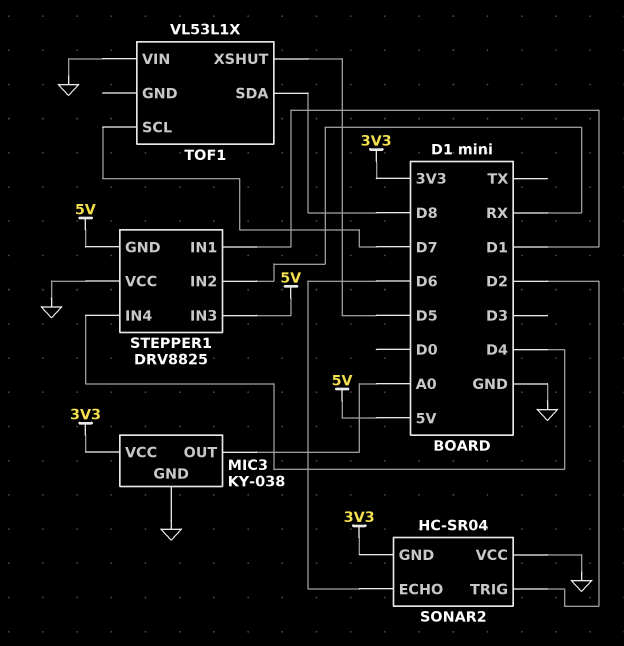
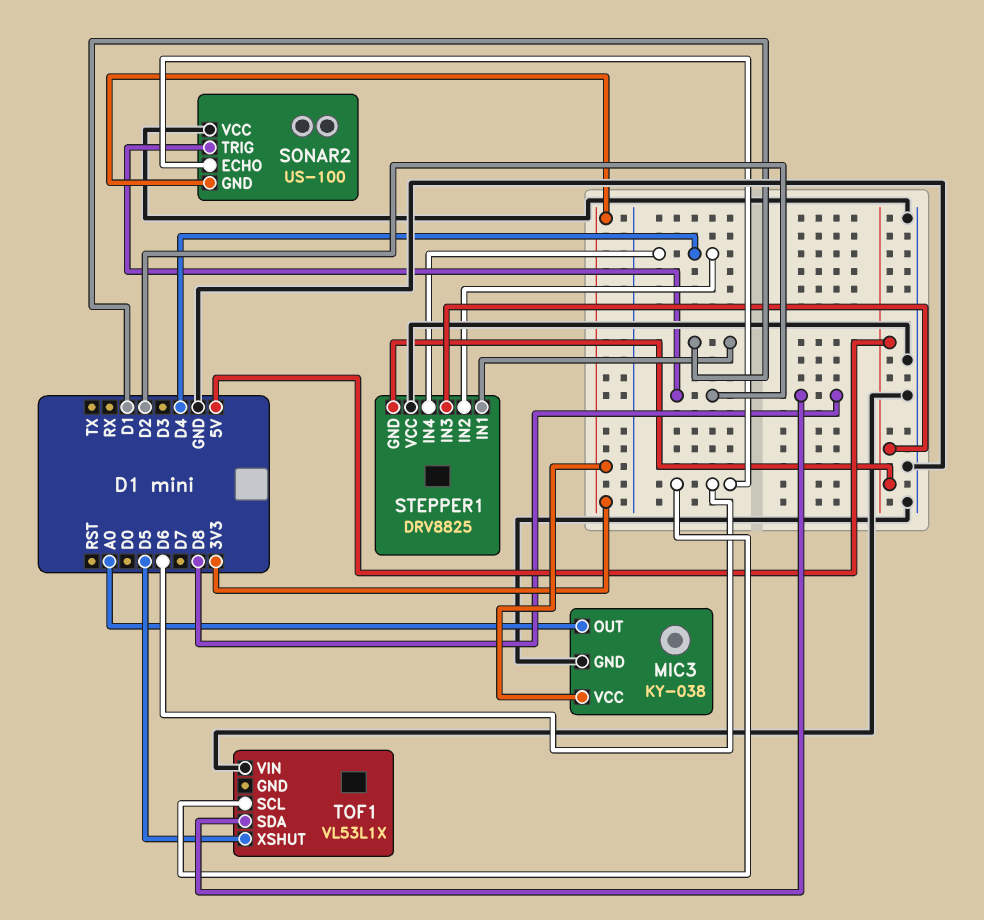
SONAR2: HC-SR04 -> US-100
STEPPER1 pin IN2: RX -> D4
TOF1 pin SCL: D7 -> D6

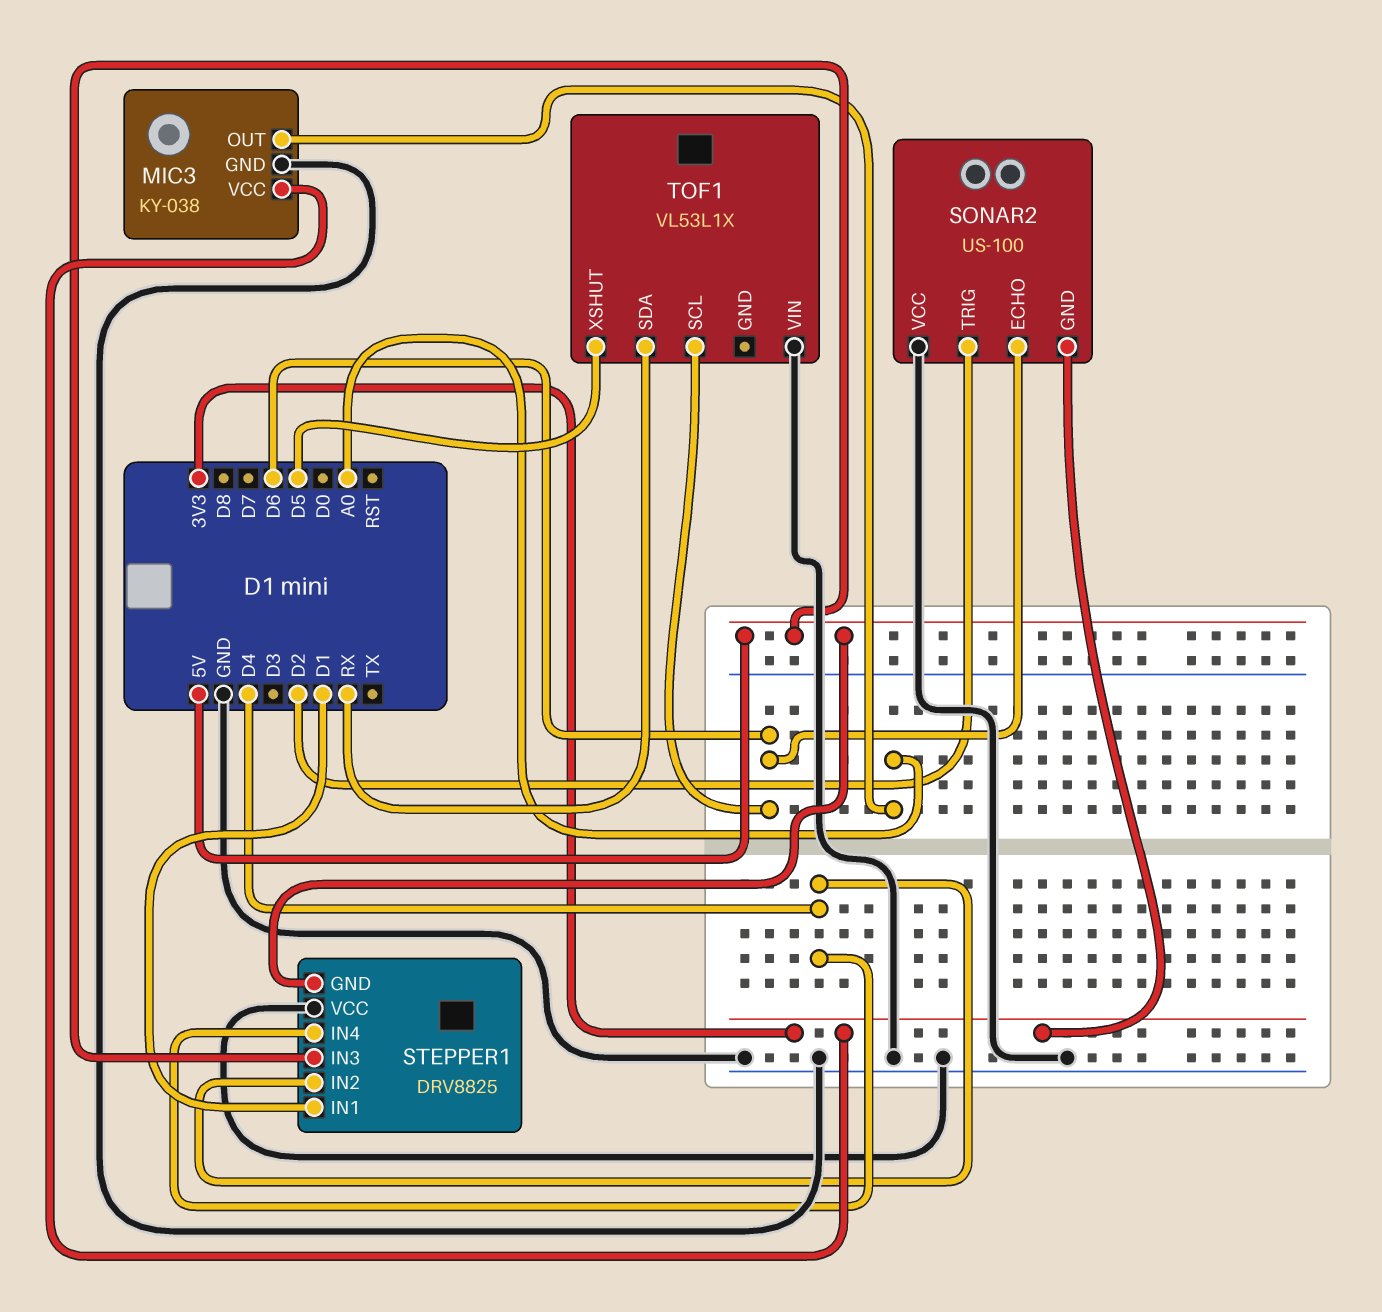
TOF1 pin SDA: D8 -> RX

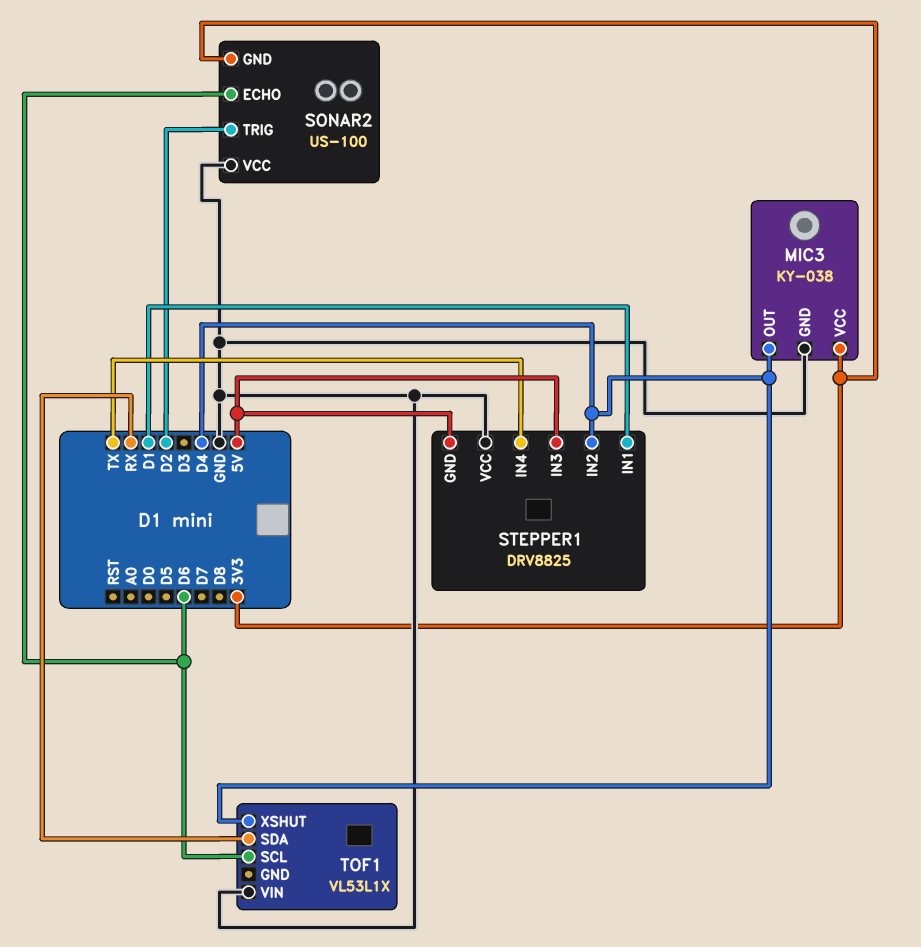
MIC3 pin OUT: A0 -> D4
STEPPER1 pin IN4: D4 -> TX
TOF1 pin XSHUT: D5 -> D4

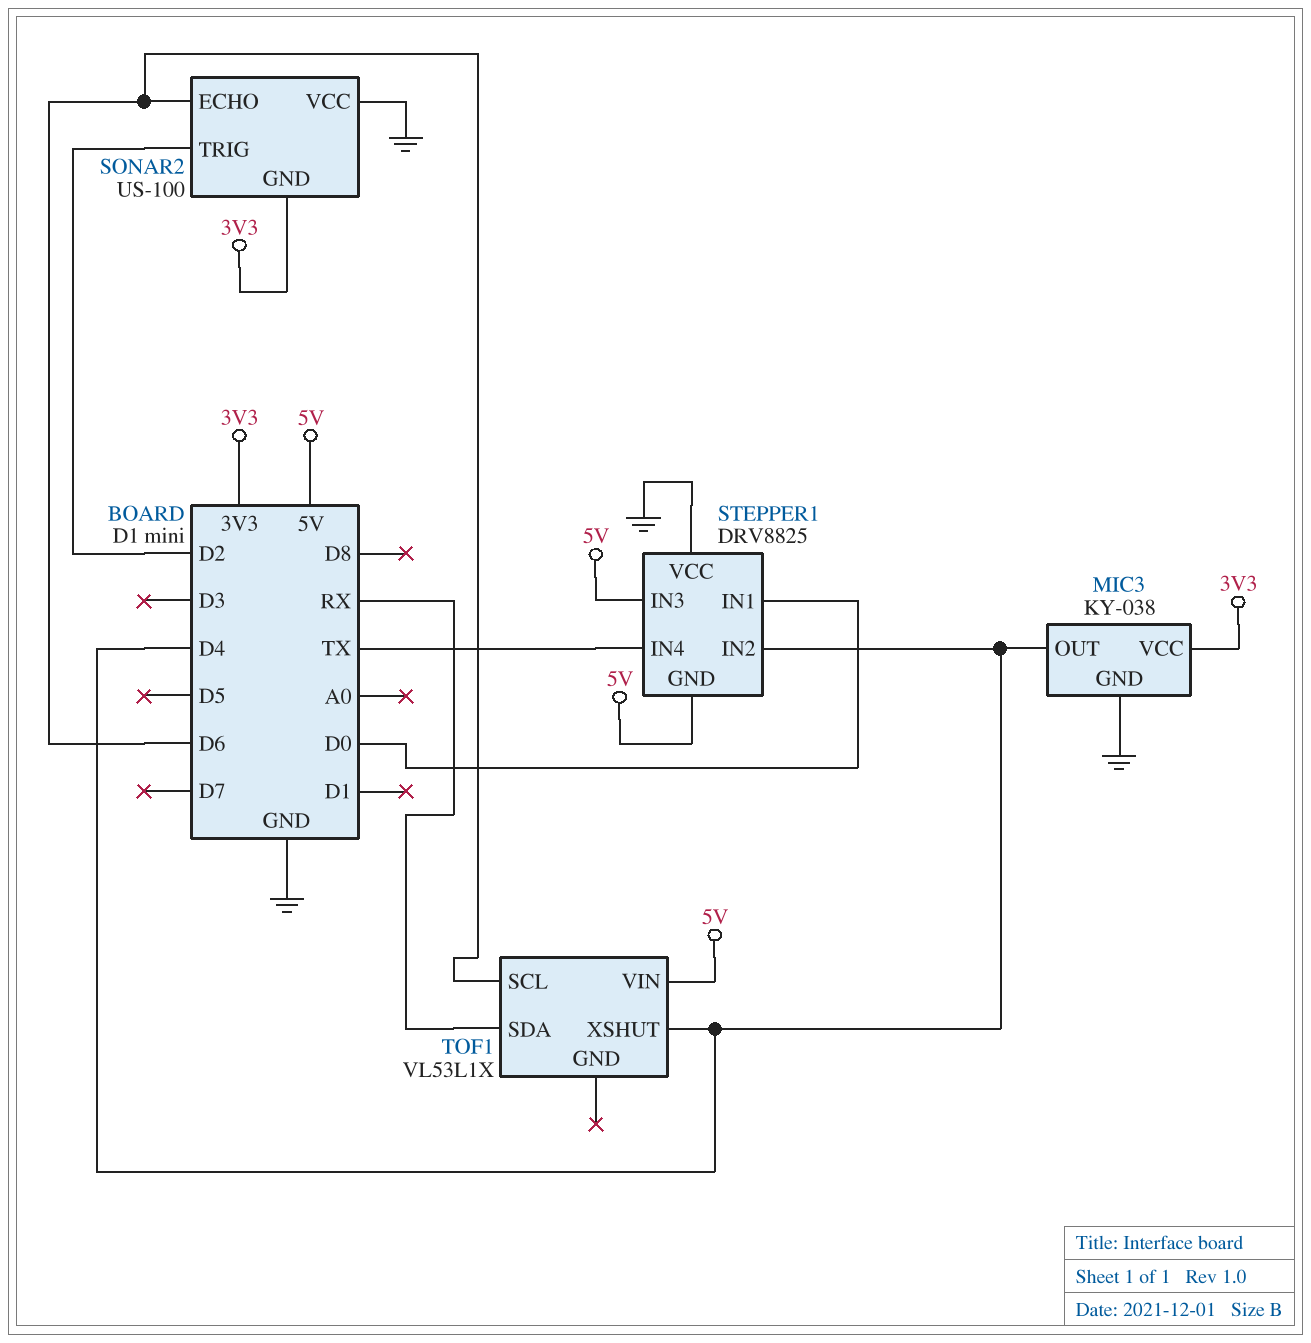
STEPPER1 pin IN1: D1 -> D0
TOF1 pin VIN: GND -> 5V

